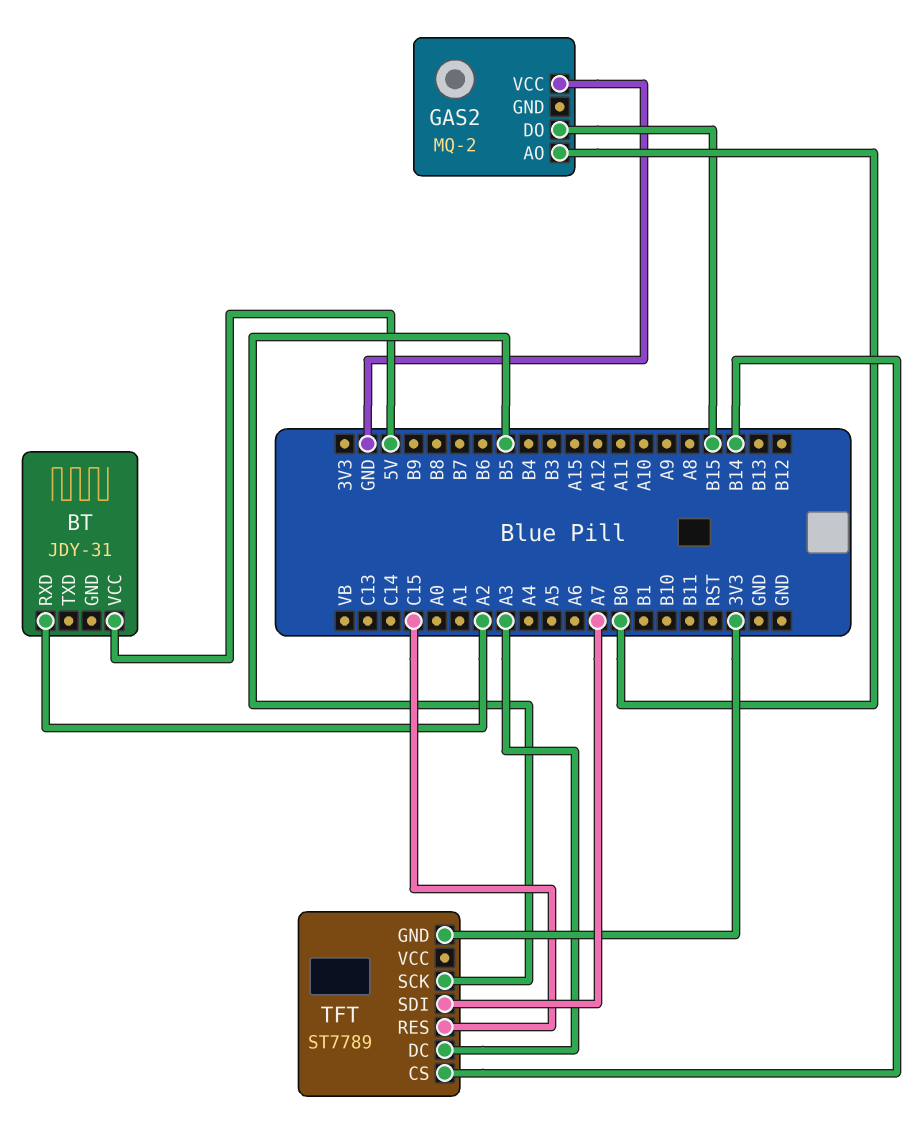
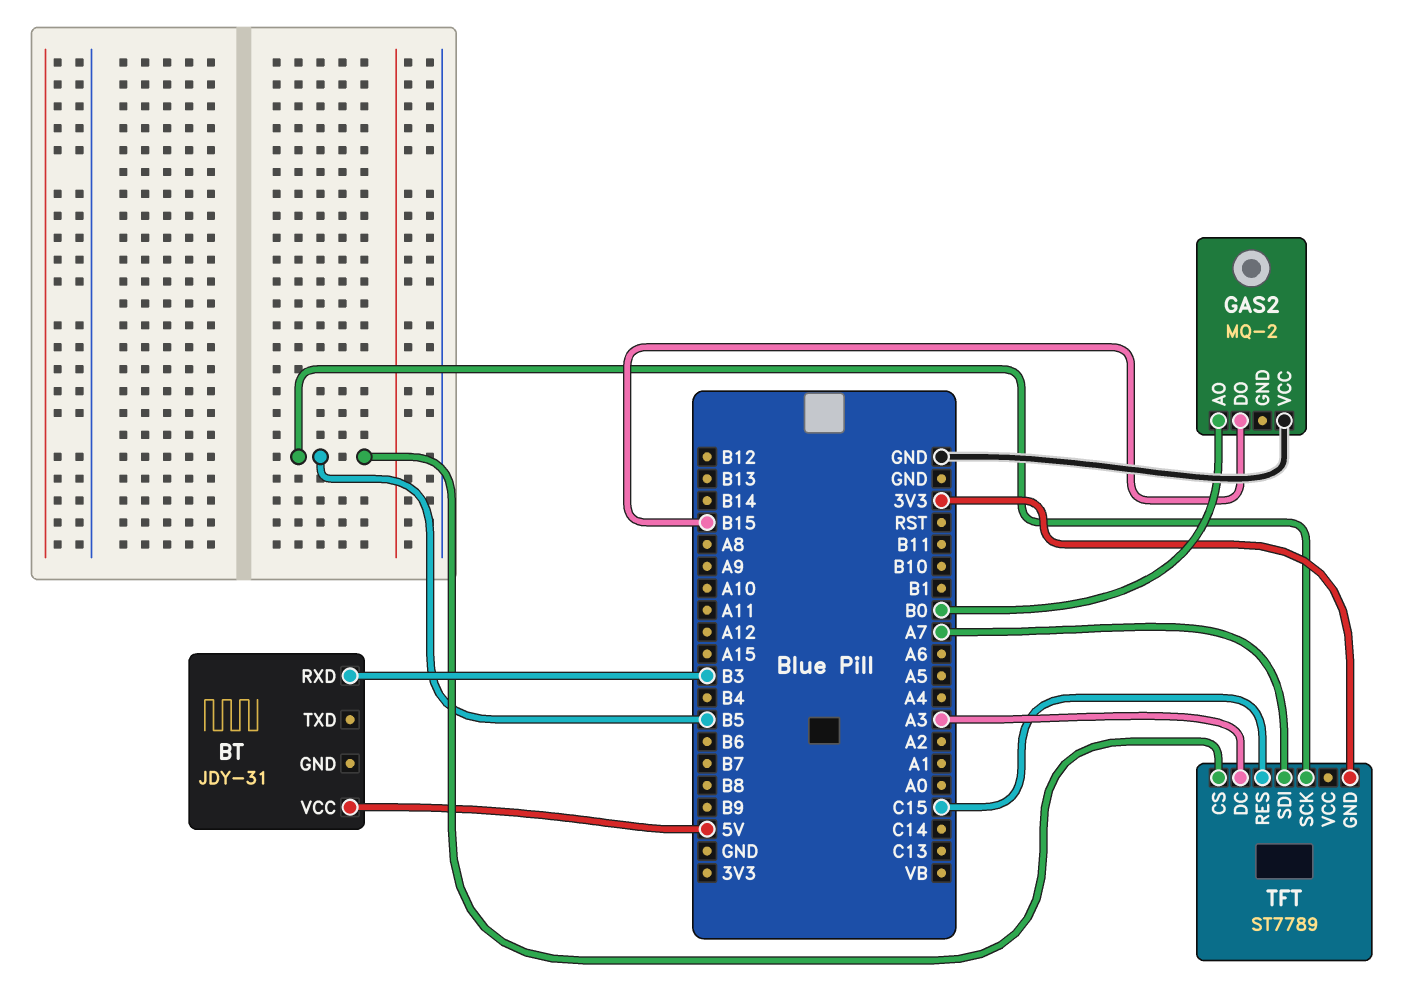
BT pin RXD: A2 -> B3
TFT pin CS: B14 -> B5

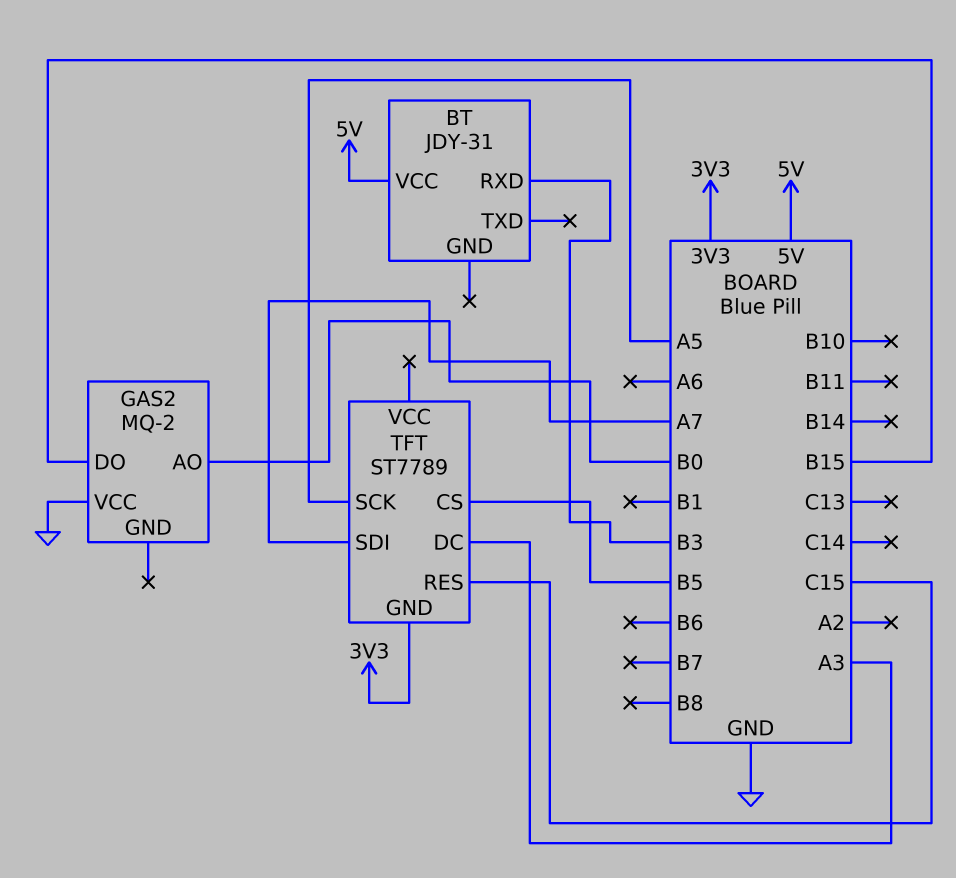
TFT pin SCK: B5 -> A5

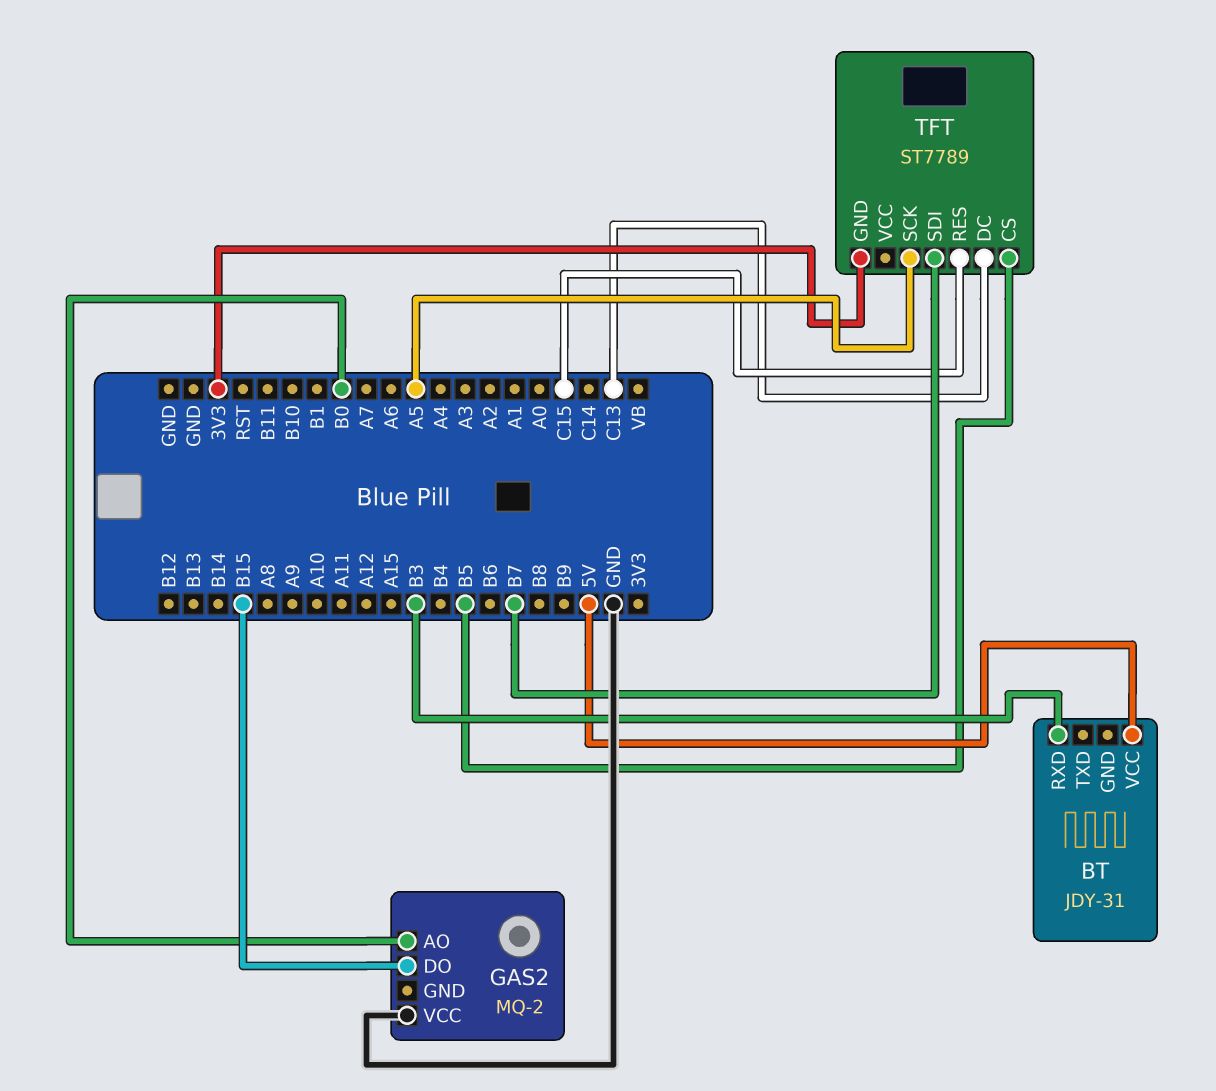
TFT pin DC: A3 -> C13
TFT pin SDI: A7 -> B7

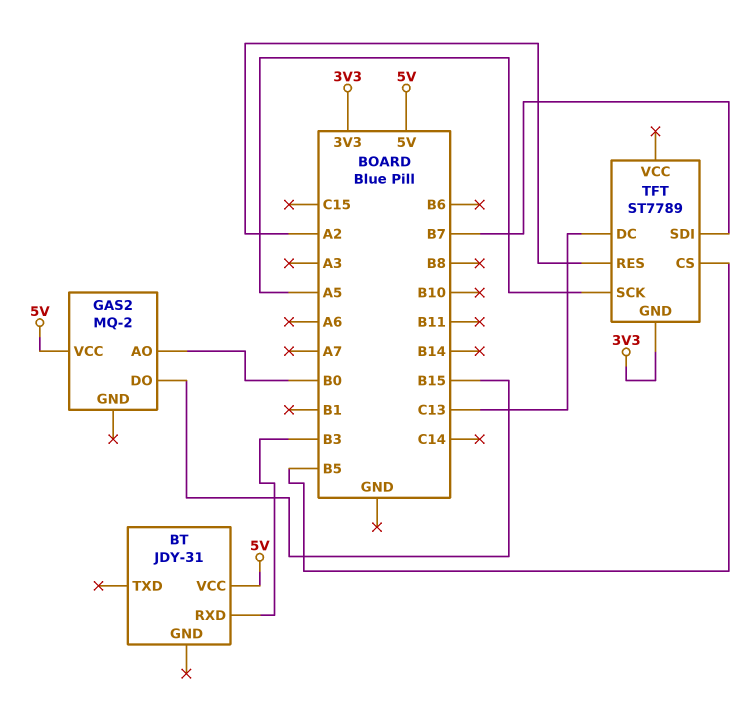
GAS2 pin VCC: GND -> 5V
TFT pin RES: C15 -> A2

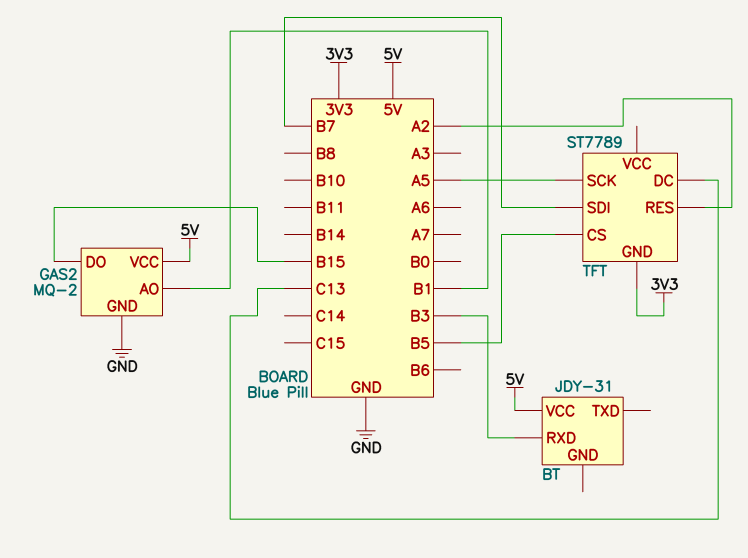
GAS2 pin AO: B0 -> B1
GAS2 pin GND: none -> GND

